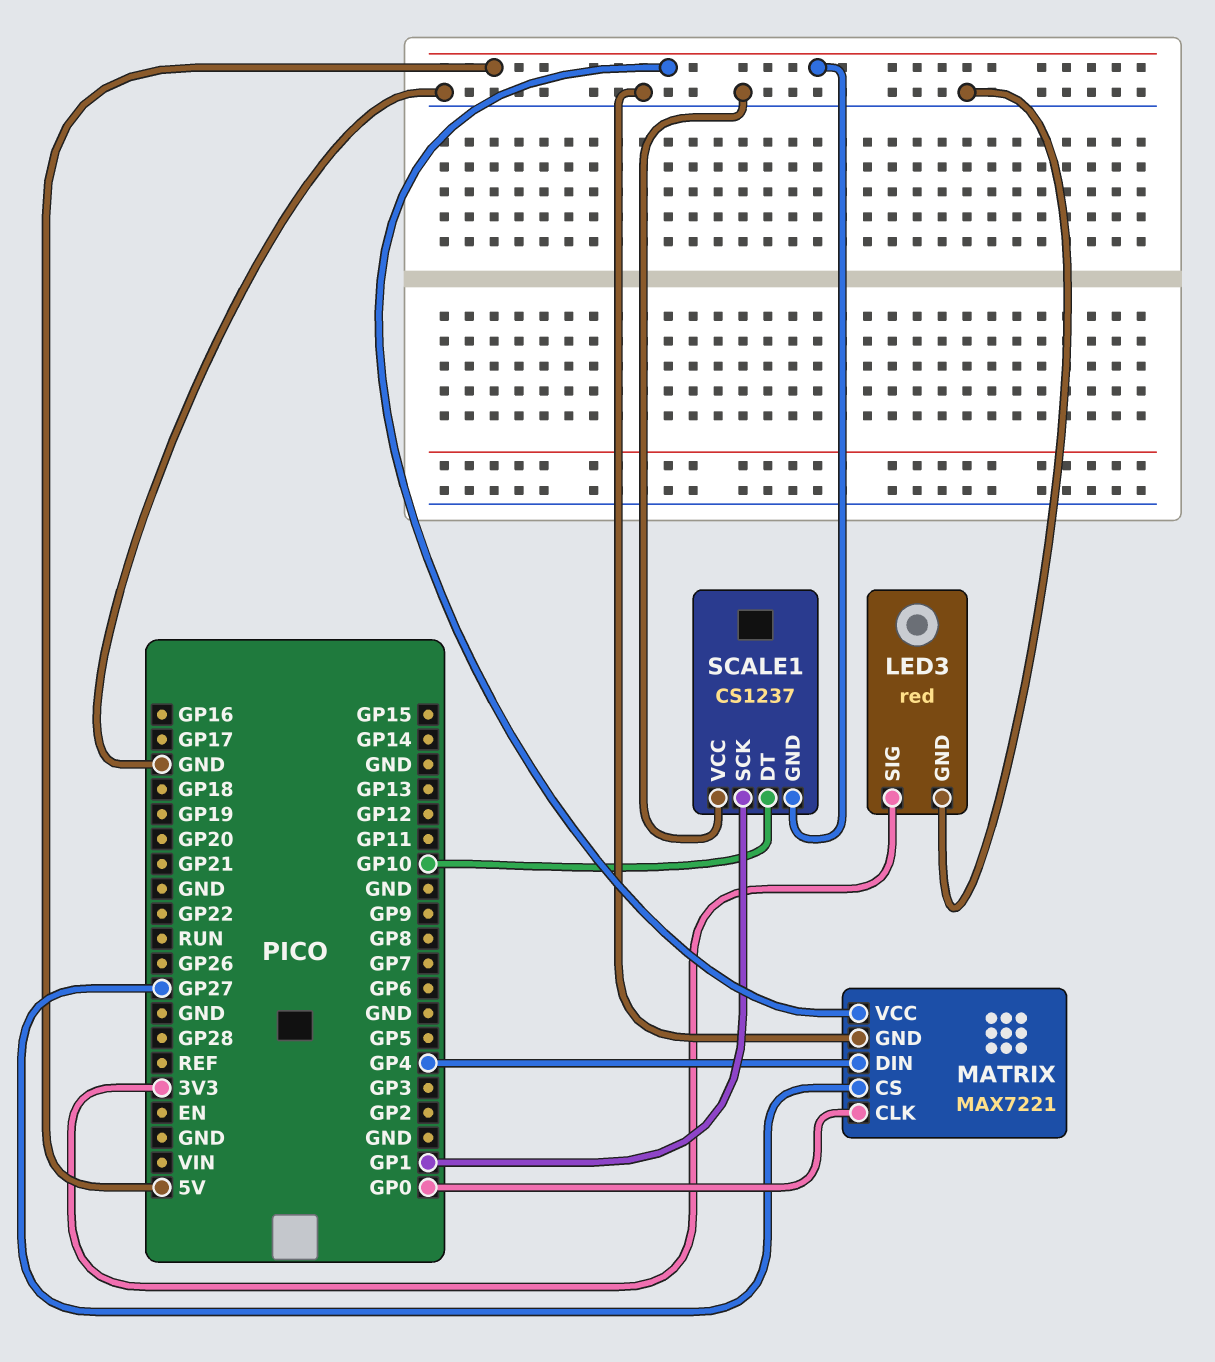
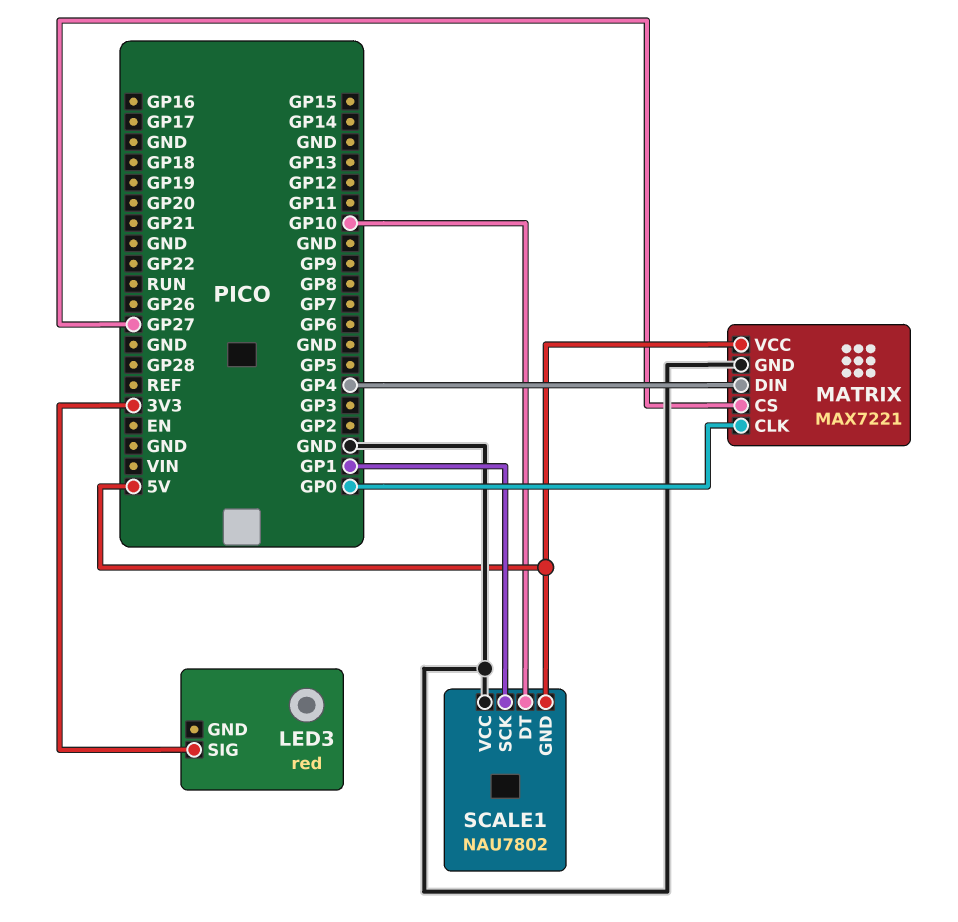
LED3 pin GND: GND -> none
SCALE1: CS1237 -> NAU7802

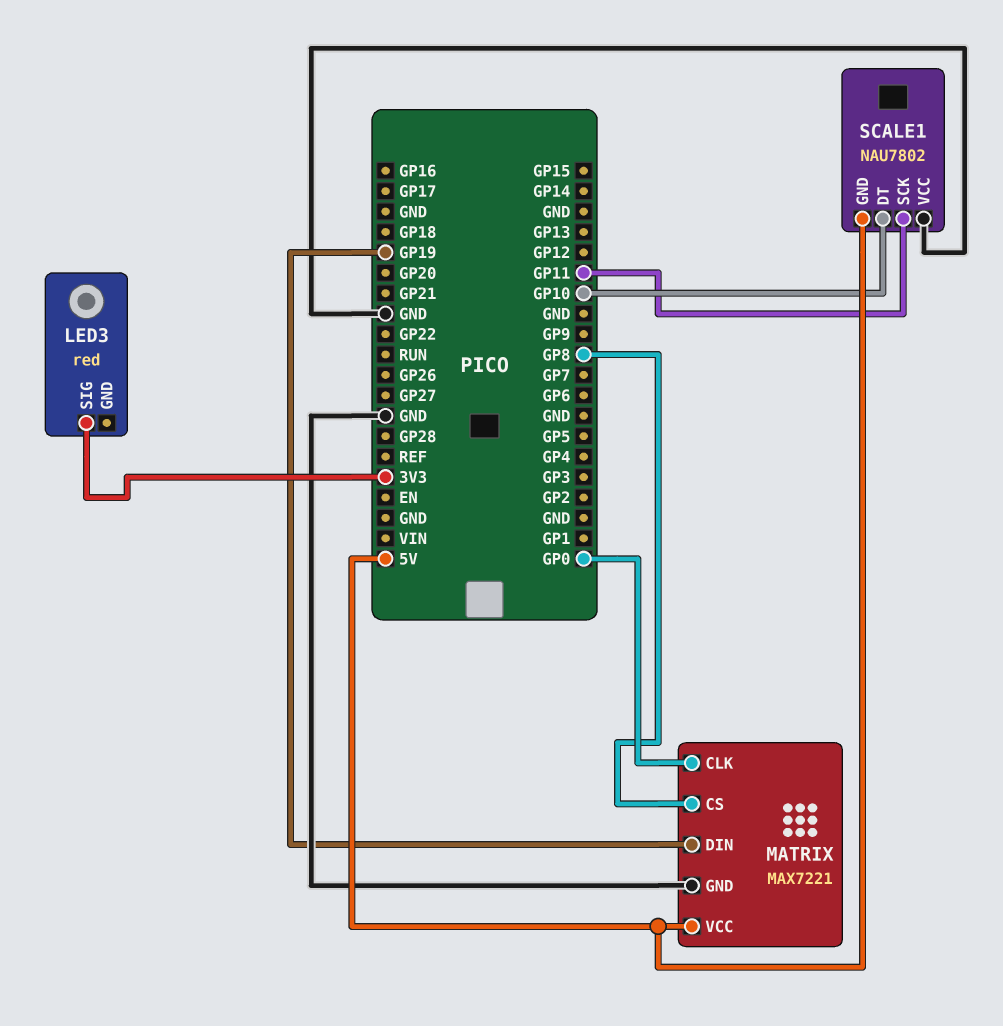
MATRIX pin CS: GP27 -> GP8
MATRIX pin DIN: GP4 -> GP19
SCALE1 pin SCK: GP1 -> GP11

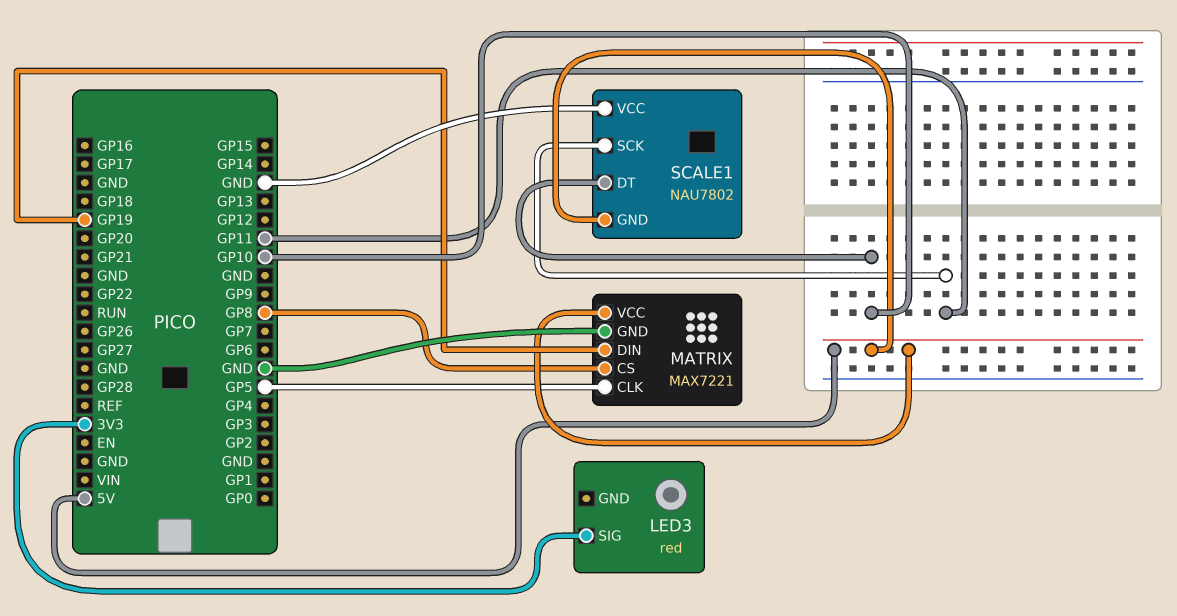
MATRIX pin CLK: GP0 -> GP5

